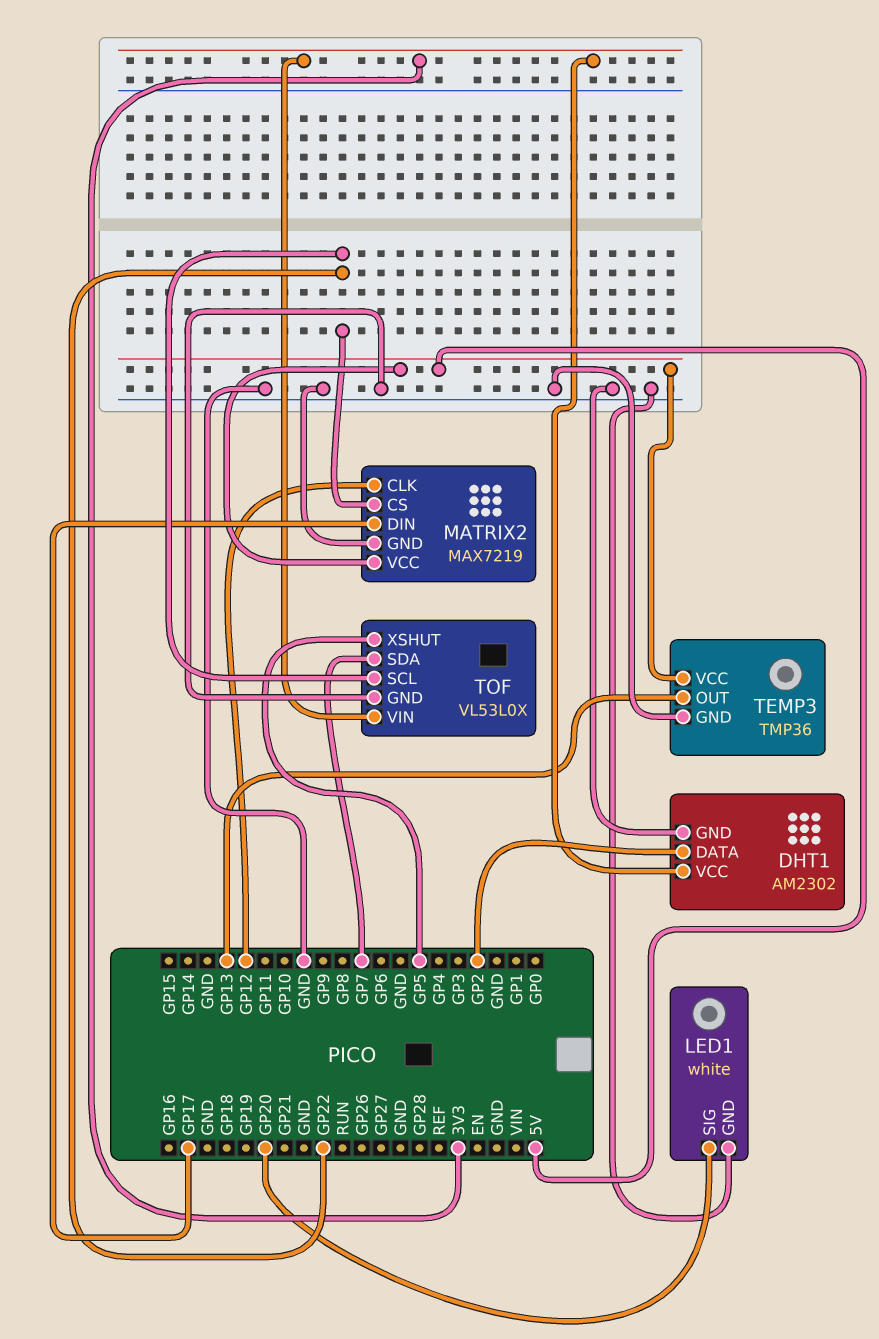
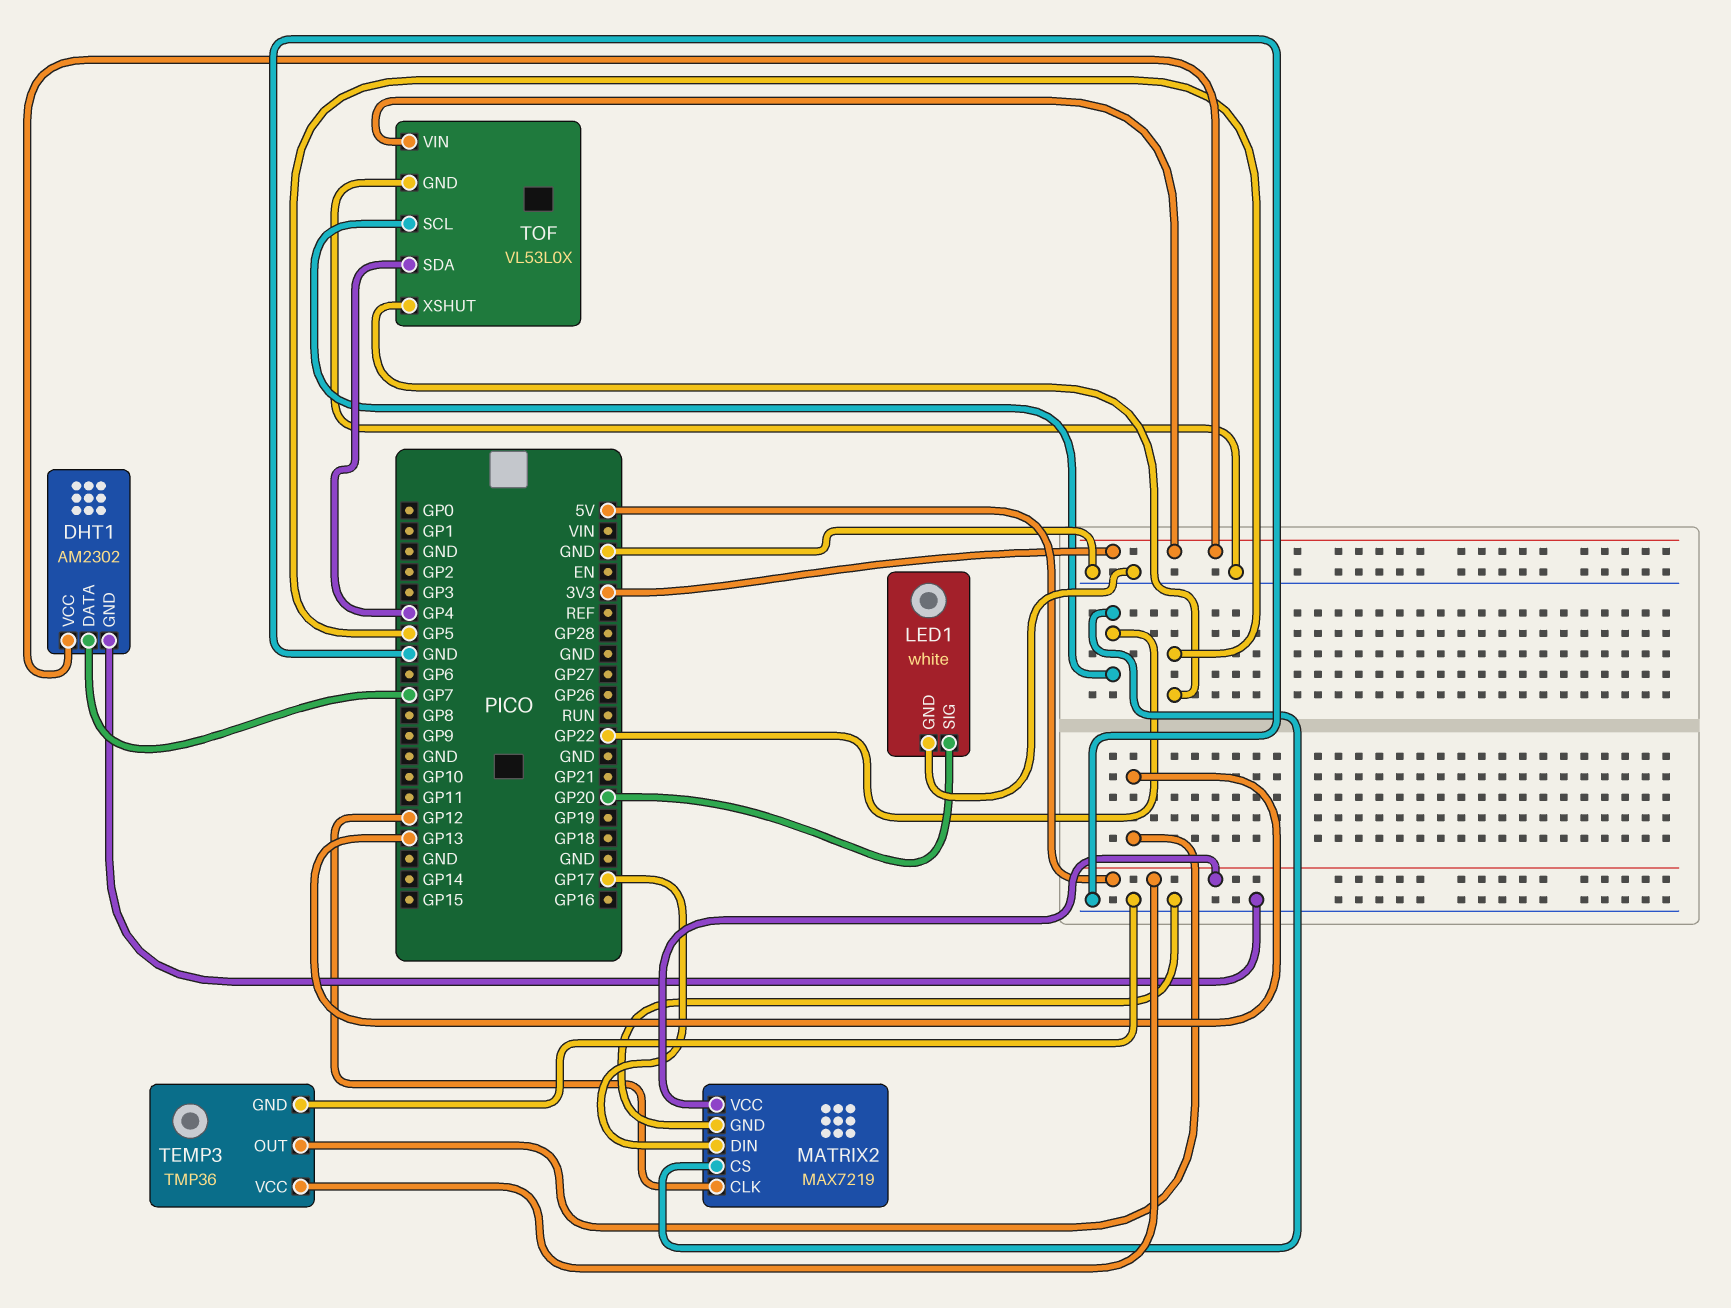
DHT1 pin DATA: GP2 -> GP7
TOF pin SDA: GP7 -> GP4

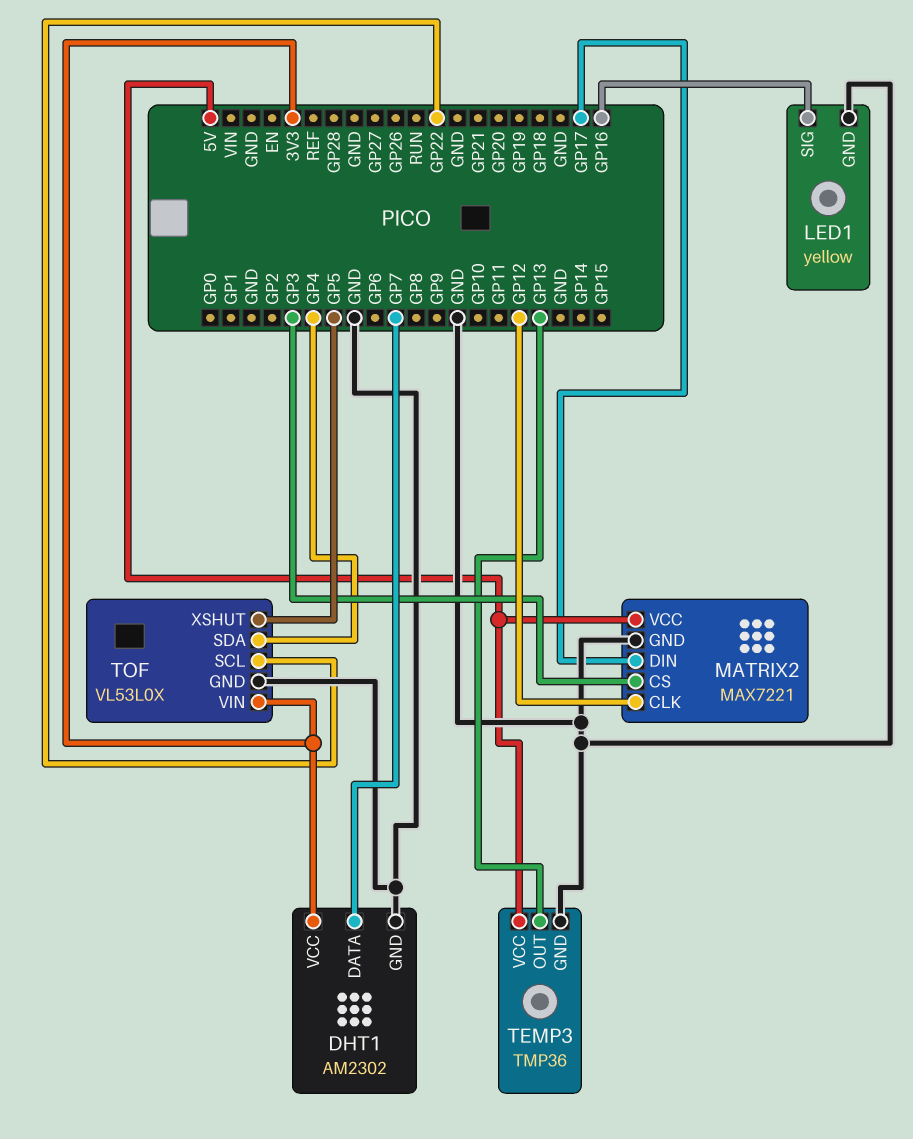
LED1: white -> yellow
LED1 pin SIG: GP20 -> GP16
MATRIX2: MAX7219 -> MAX7221
MATRIX2 pin CS: GP22 -> GP3

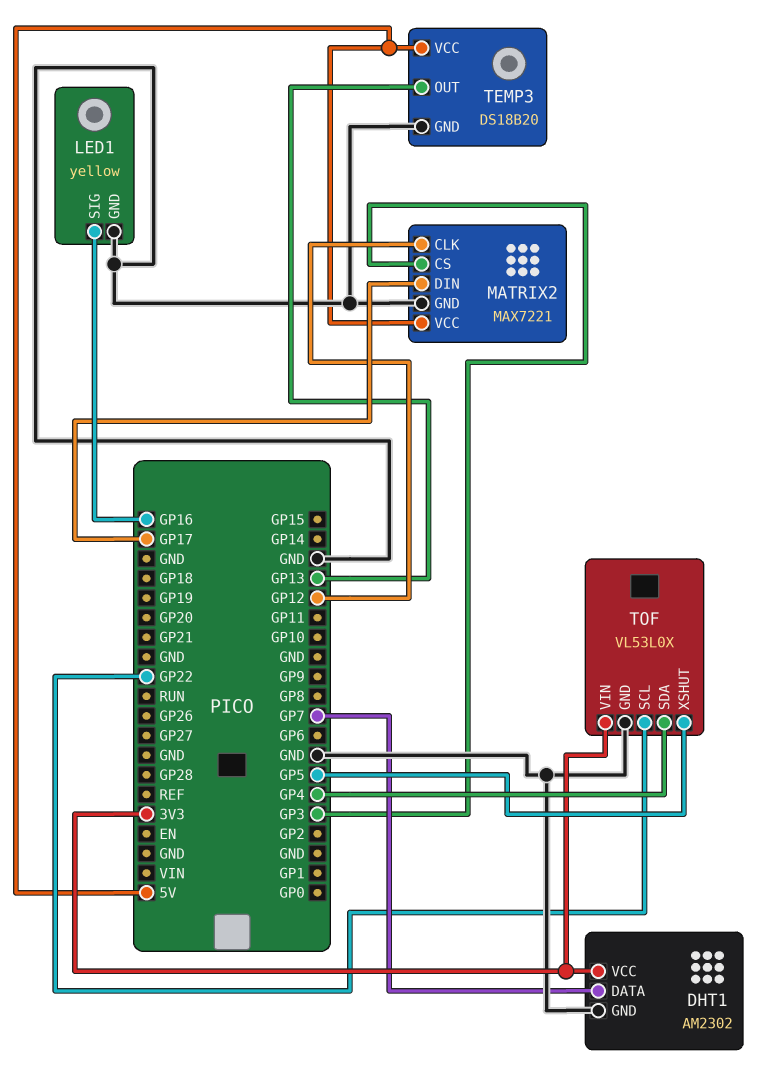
TEMP3: TMP36 -> DS18B20

